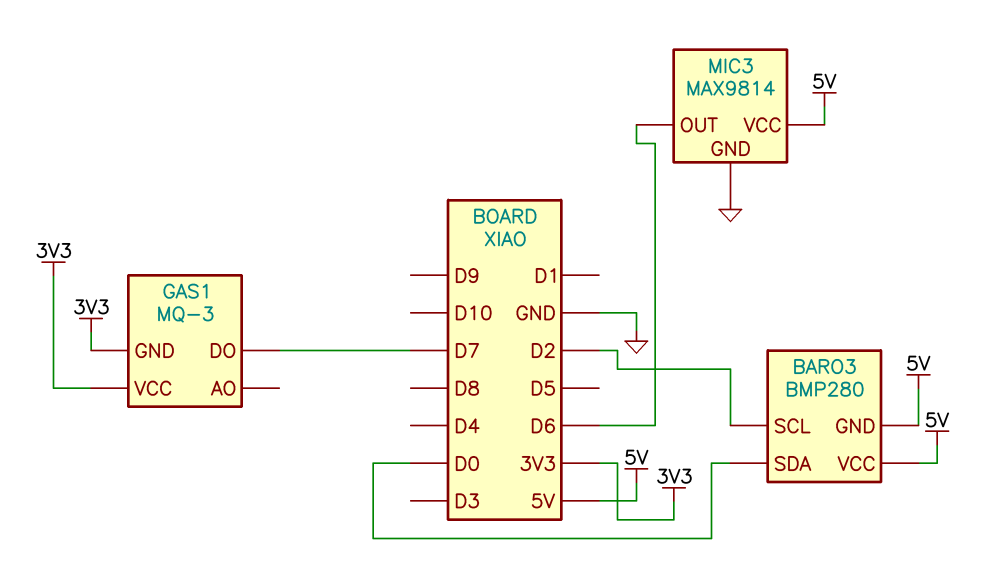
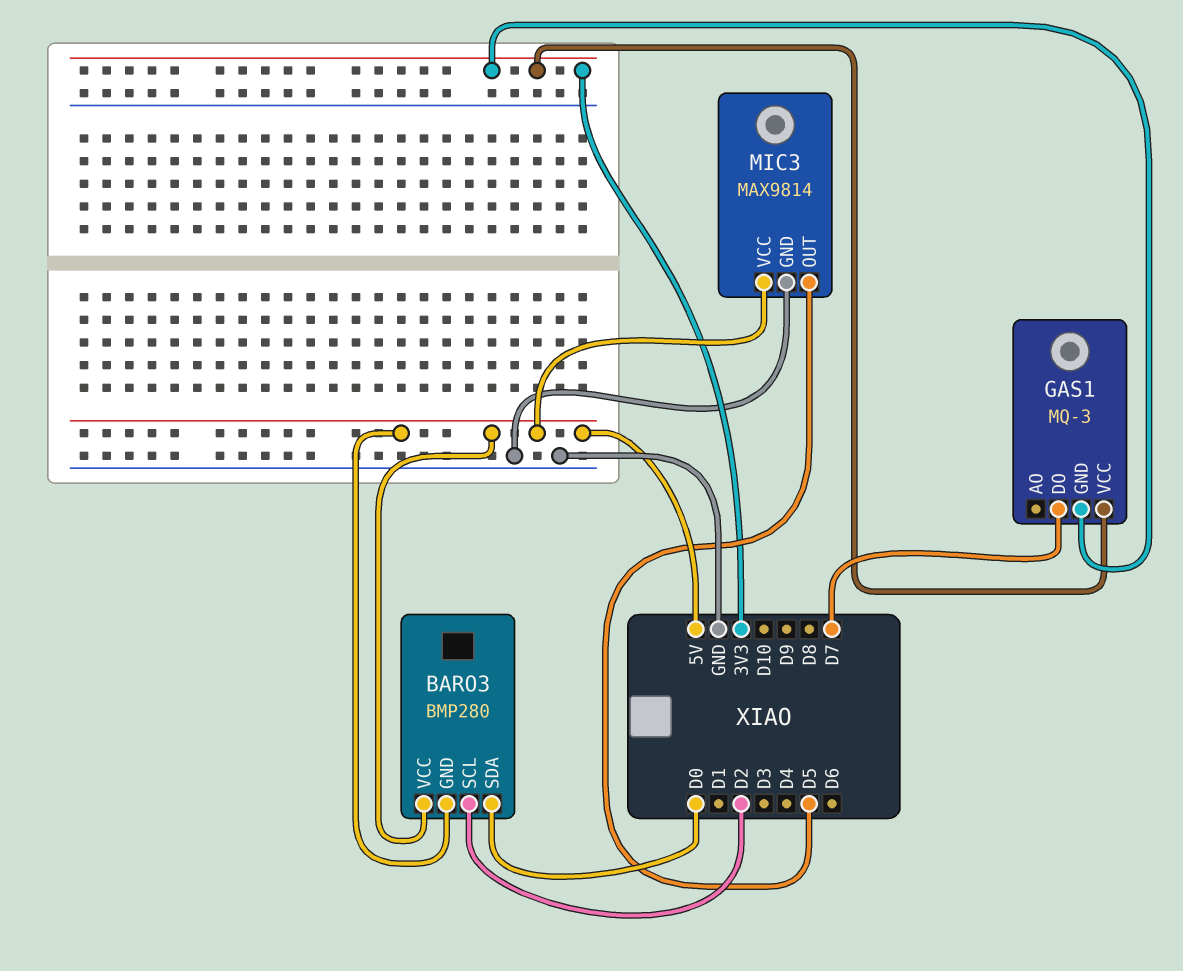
MIC3 pin OUT: D6 -> D5

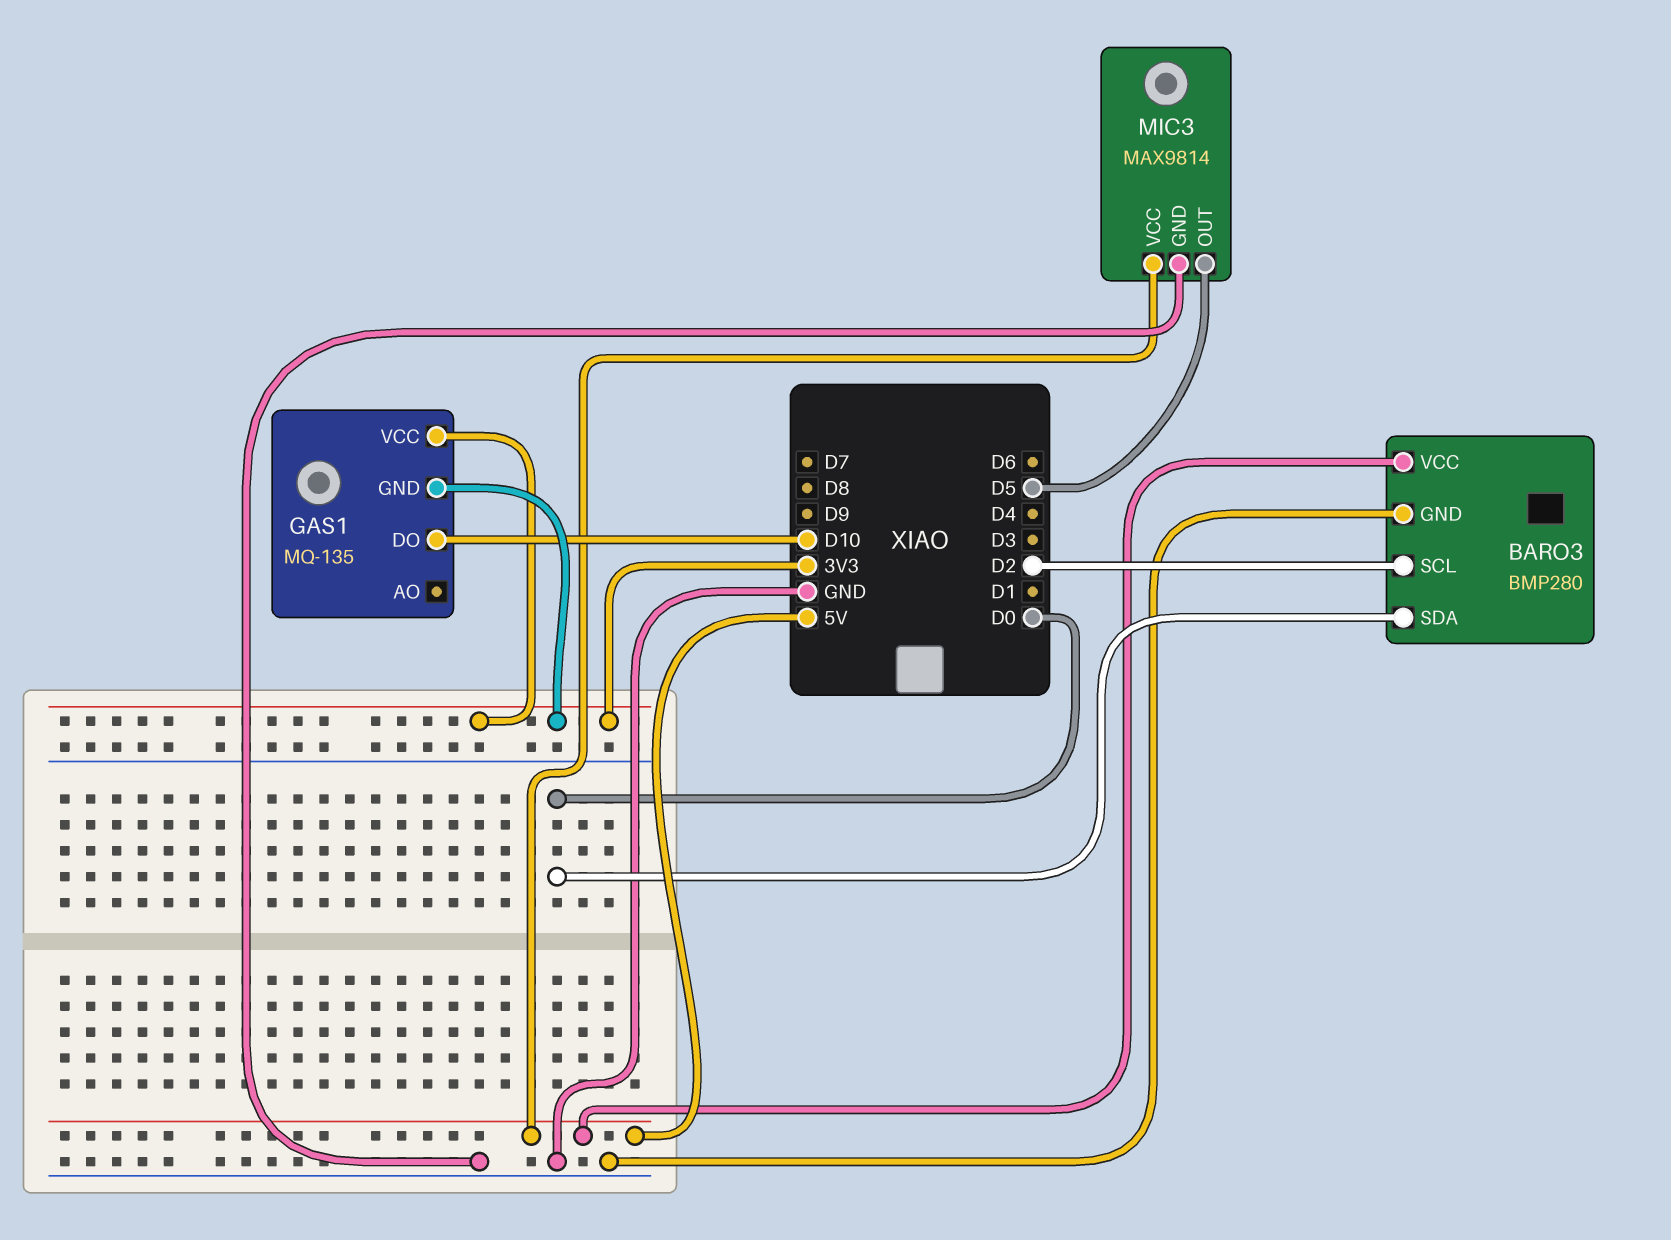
BARO3 pin GND: 5V -> GND
GAS1: MQ-3 -> MQ-135
GAS1 pin DO: D7 -> D10

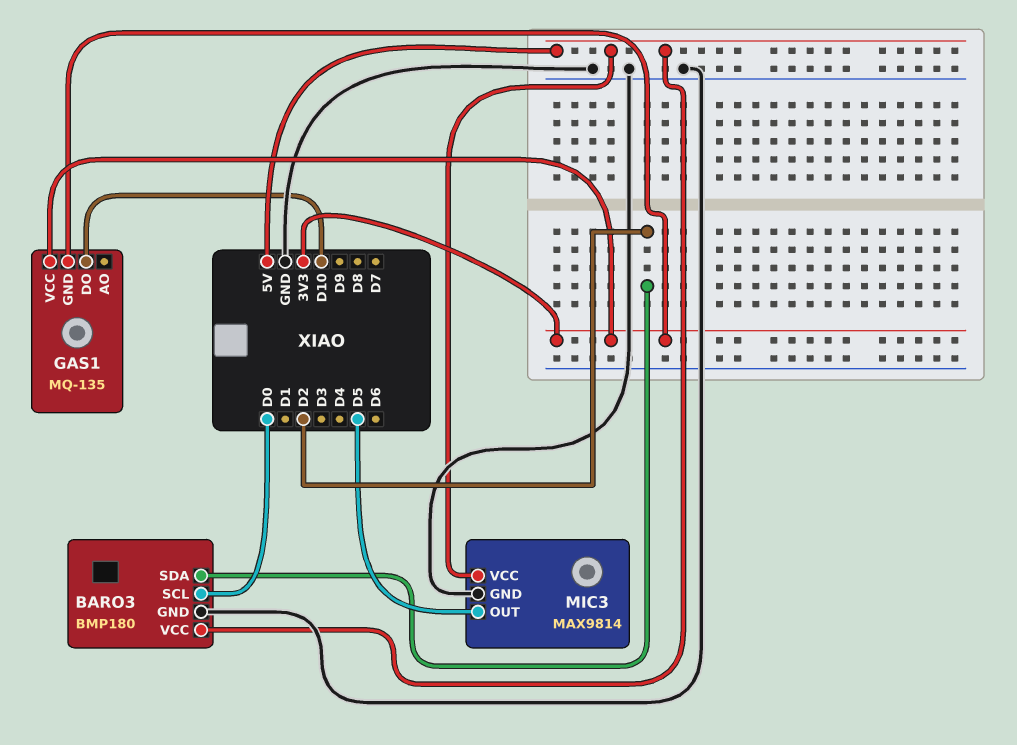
BARO3: BMP280 -> BMP180
BARO3 pin SCL: D2 -> D0
BARO3 pin SDA: D0 -> D2

